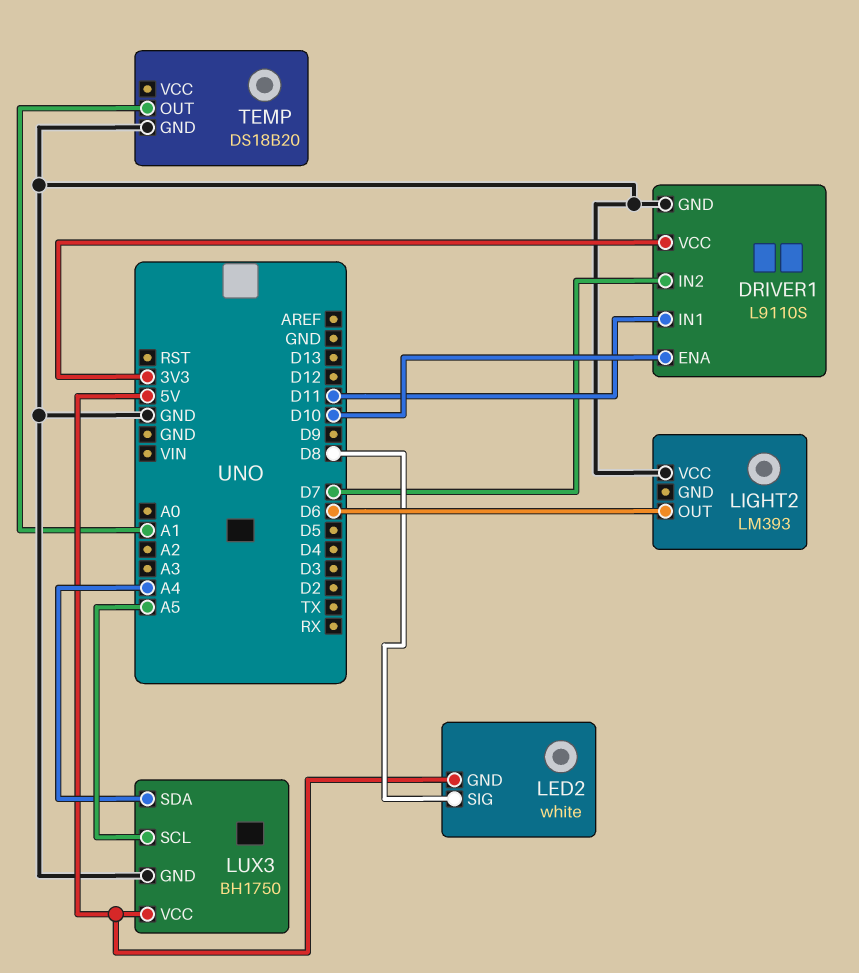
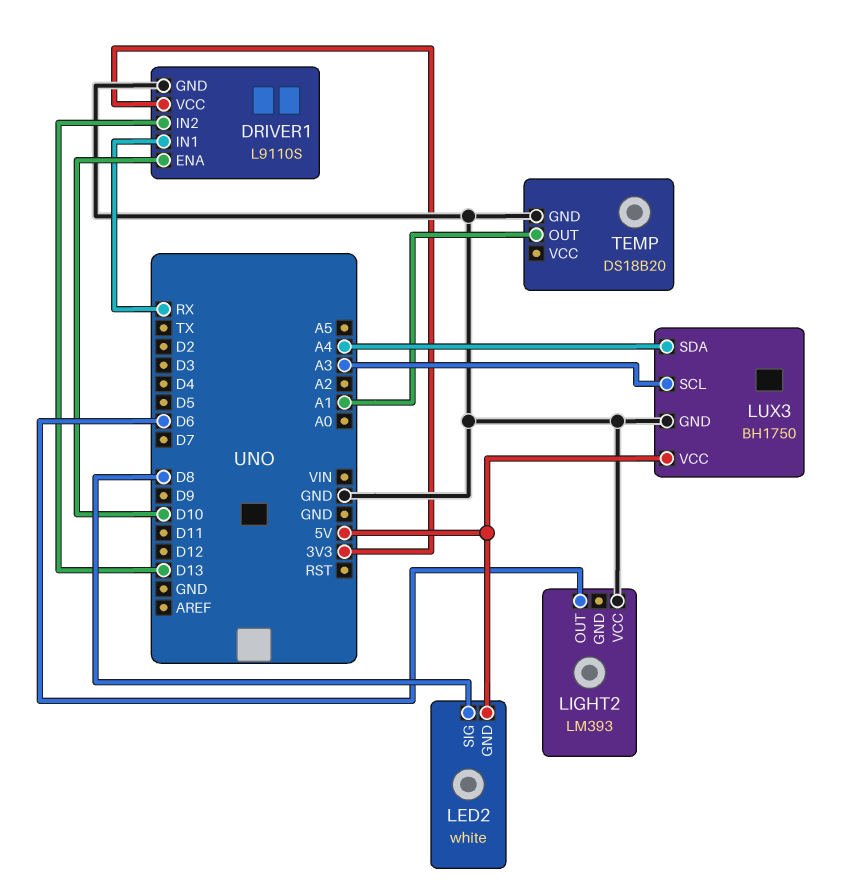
DRIVER1 pin IN1: D11 -> RX
DRIVER1 pin IN2: D7 -> D13
LUX3 pin SCL: A5 -> A3

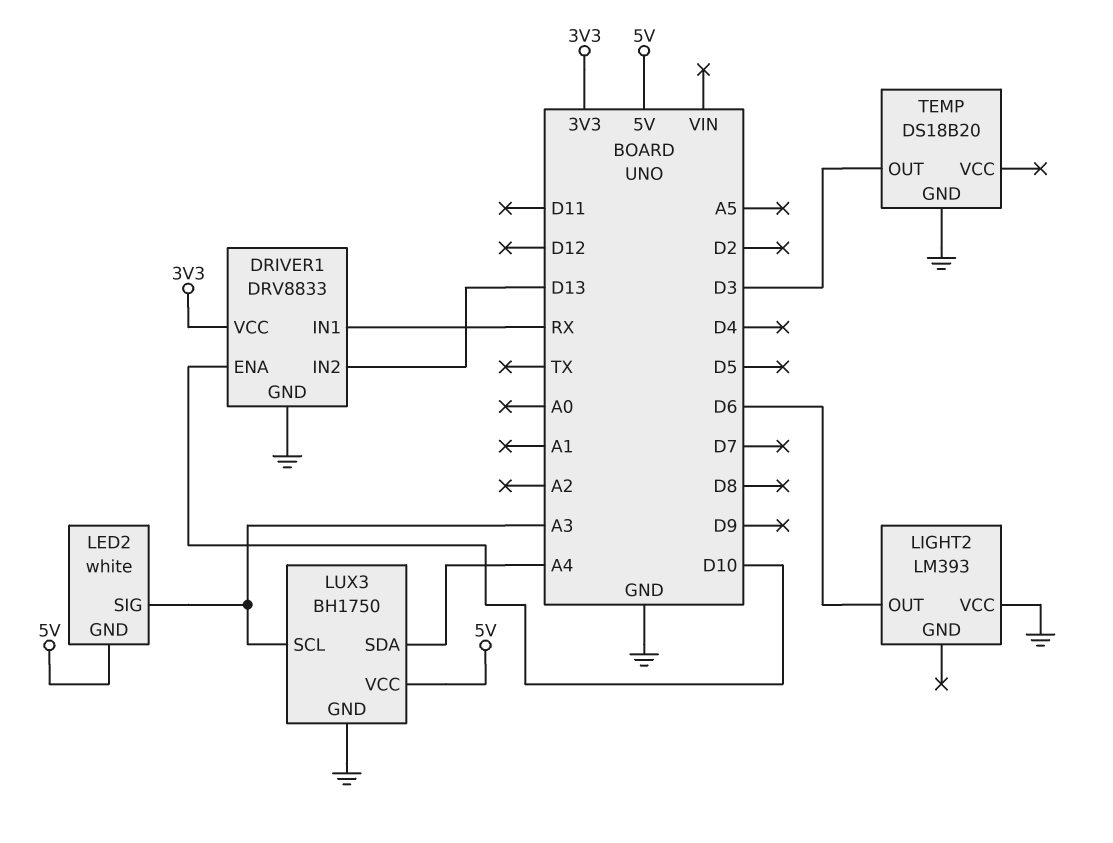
DRIVER1: L9110S -> DRV8833
LED2 pin SIG: D8 -> A3
TEMP pin OUT: A1 -> D3

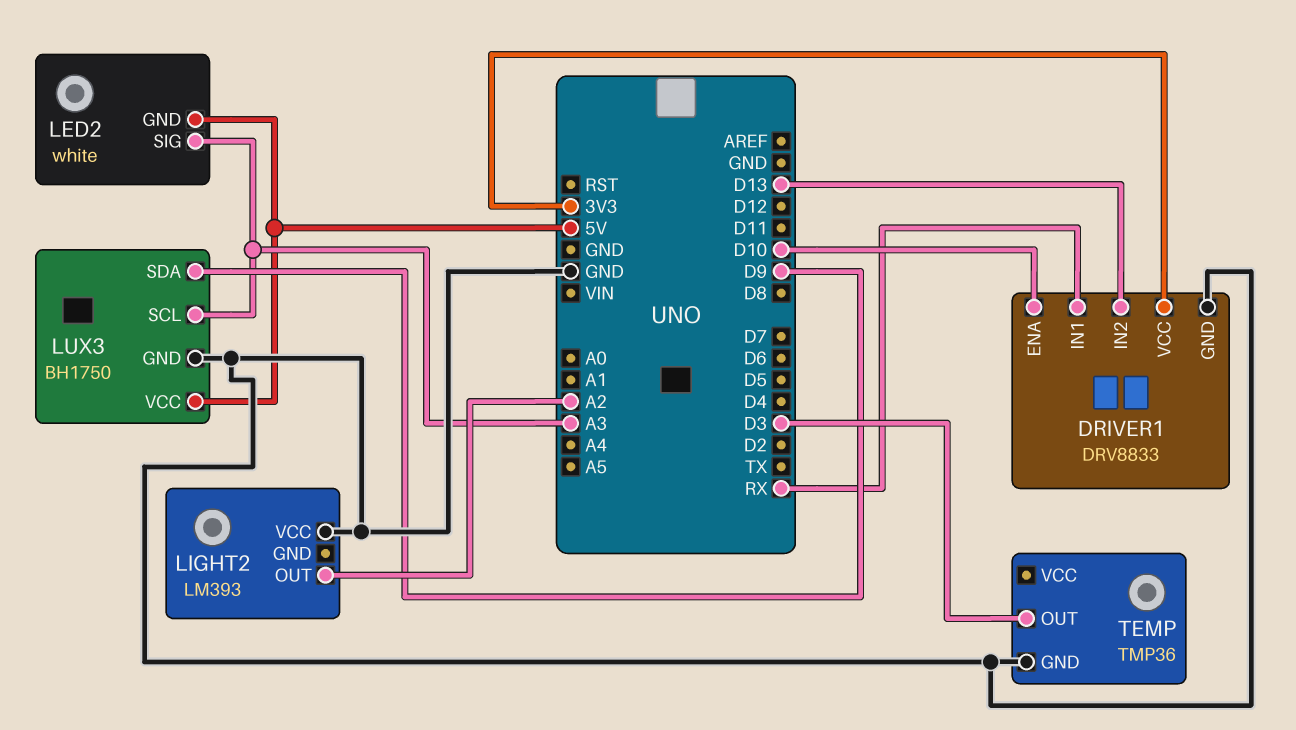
LIGHT2 pin OUT: D6 -> A2
LUX3 pin SDA: A4 -> D9
TEMP: DS18B20 -> TMP36

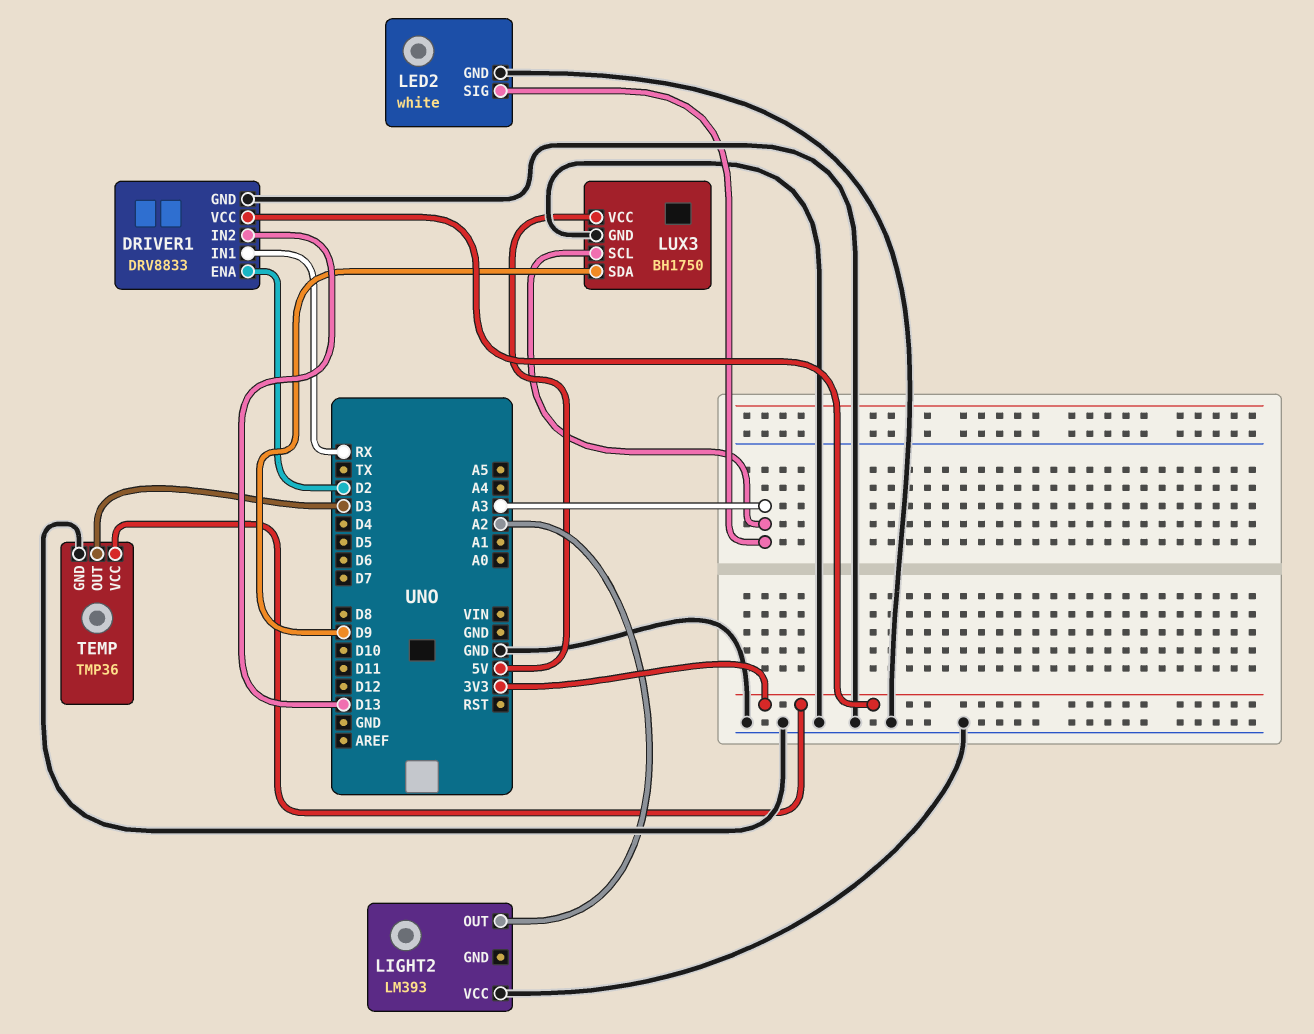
DRIVER1 pin ENA: D10 -> D2
LED2 pin GND: 5V -> GND
TEMP pin VCC: none -> 3V3

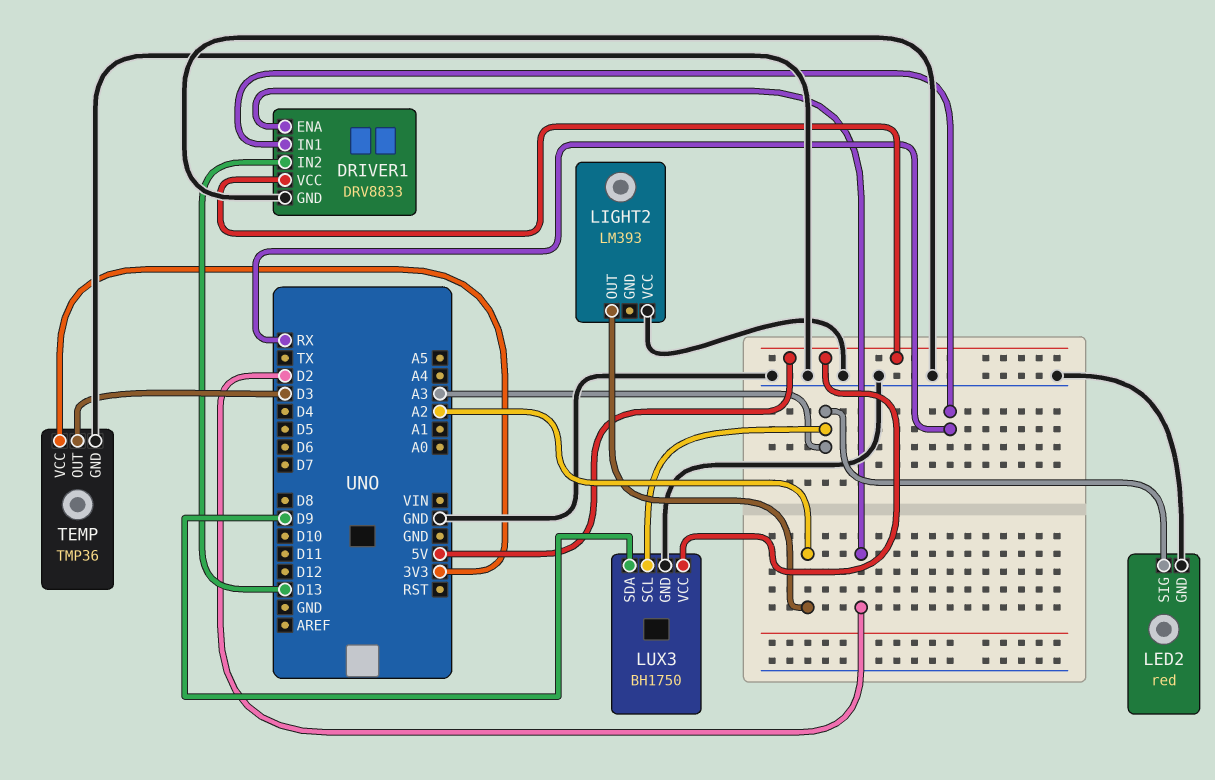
DRIVER1 pin VCC: 3V3 -> 5V
LED2: white -> red

